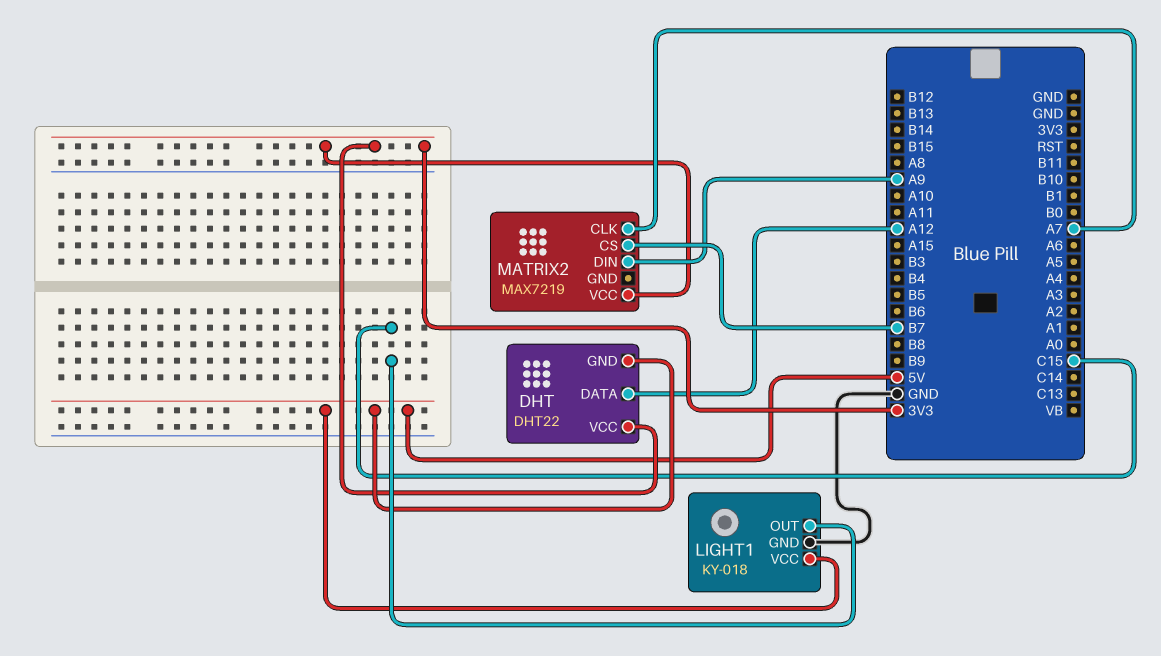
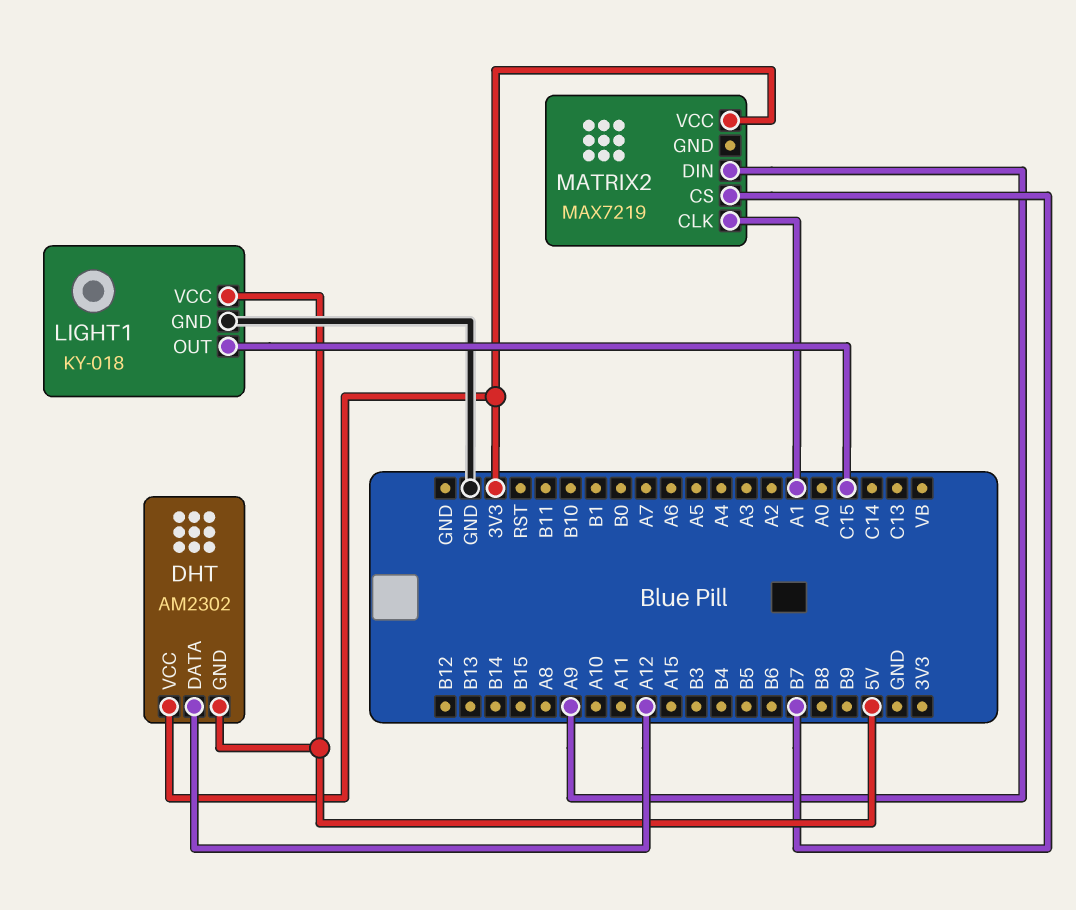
DHT: DHT22 -> AM2302
MATRIX2 pin CLK: A7 -> A1

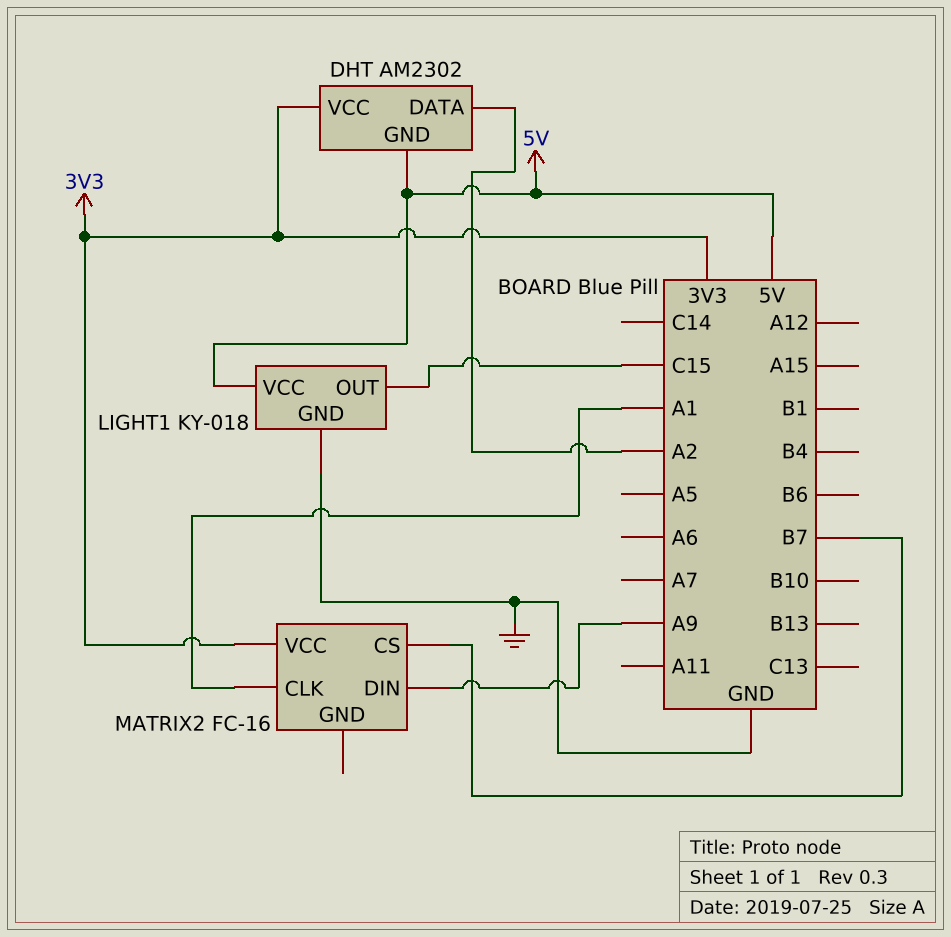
DHT pin DATA: A12 -> A2
MATRIX2: MAX7219 -> FC-16

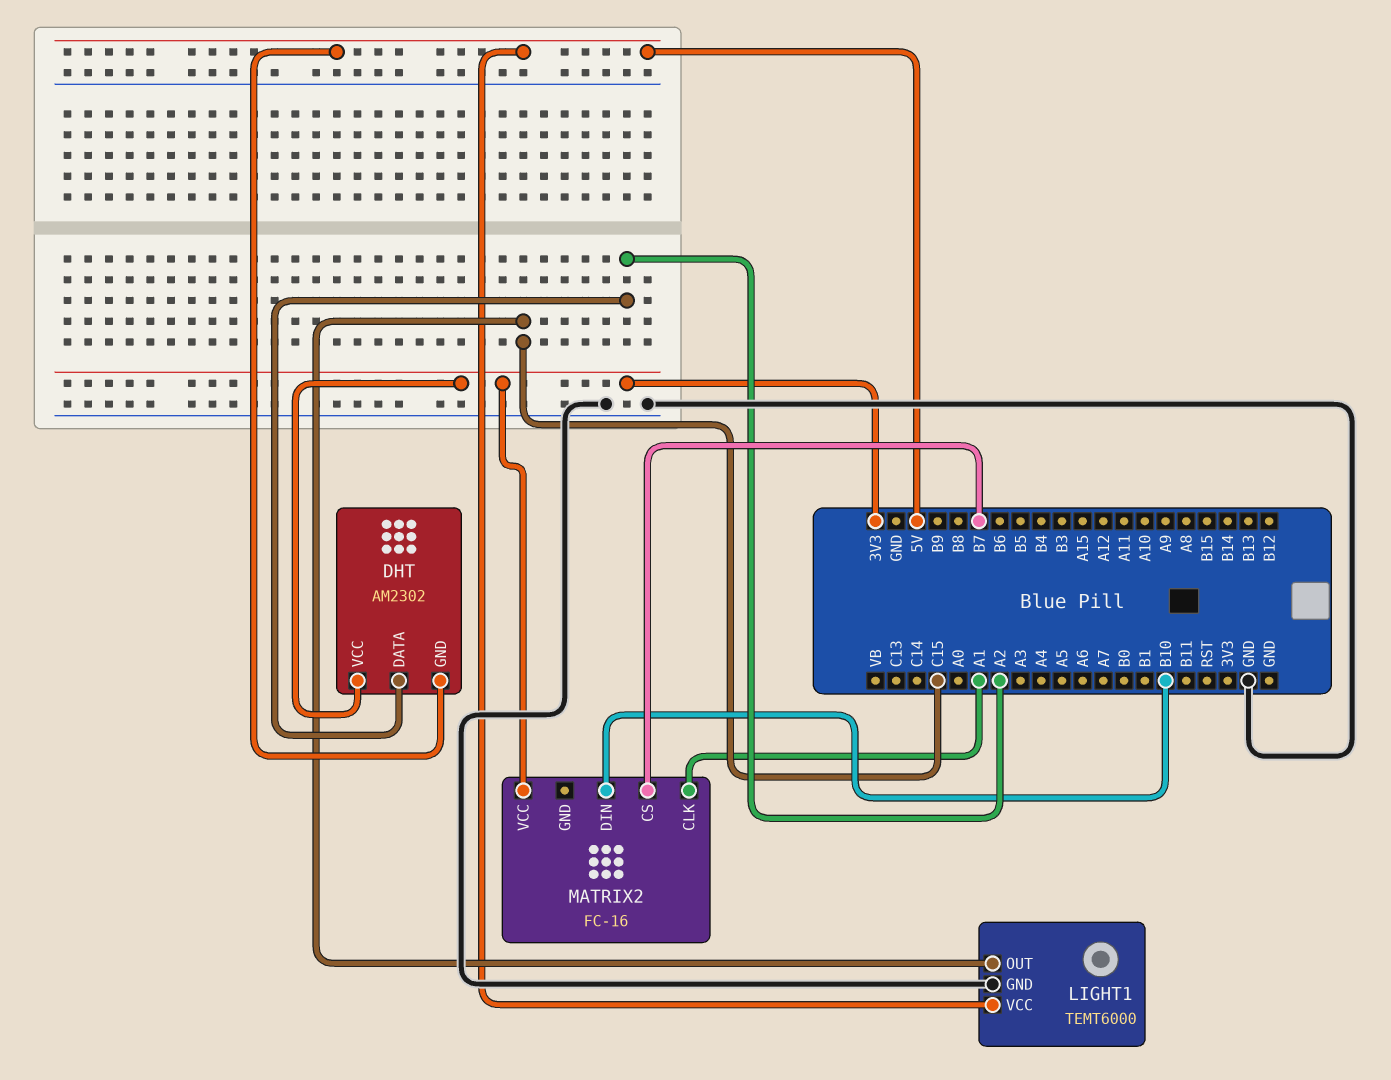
LIGHT1: KY-018 -> TEMT6000
MATRIX2 pin DIN: A9 -> B10

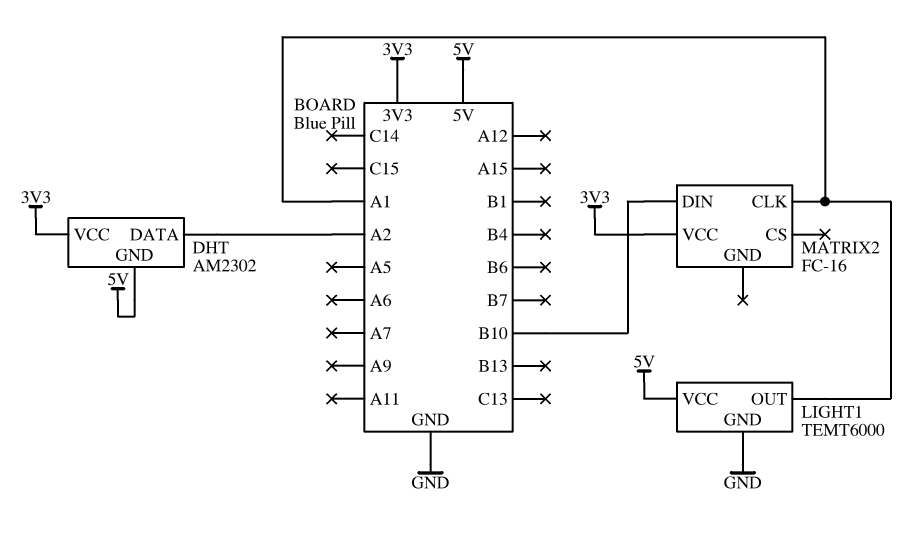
LIGHT1 pin OUT: C15 -> A1
MATRIX2 pin CS: B7 -> none

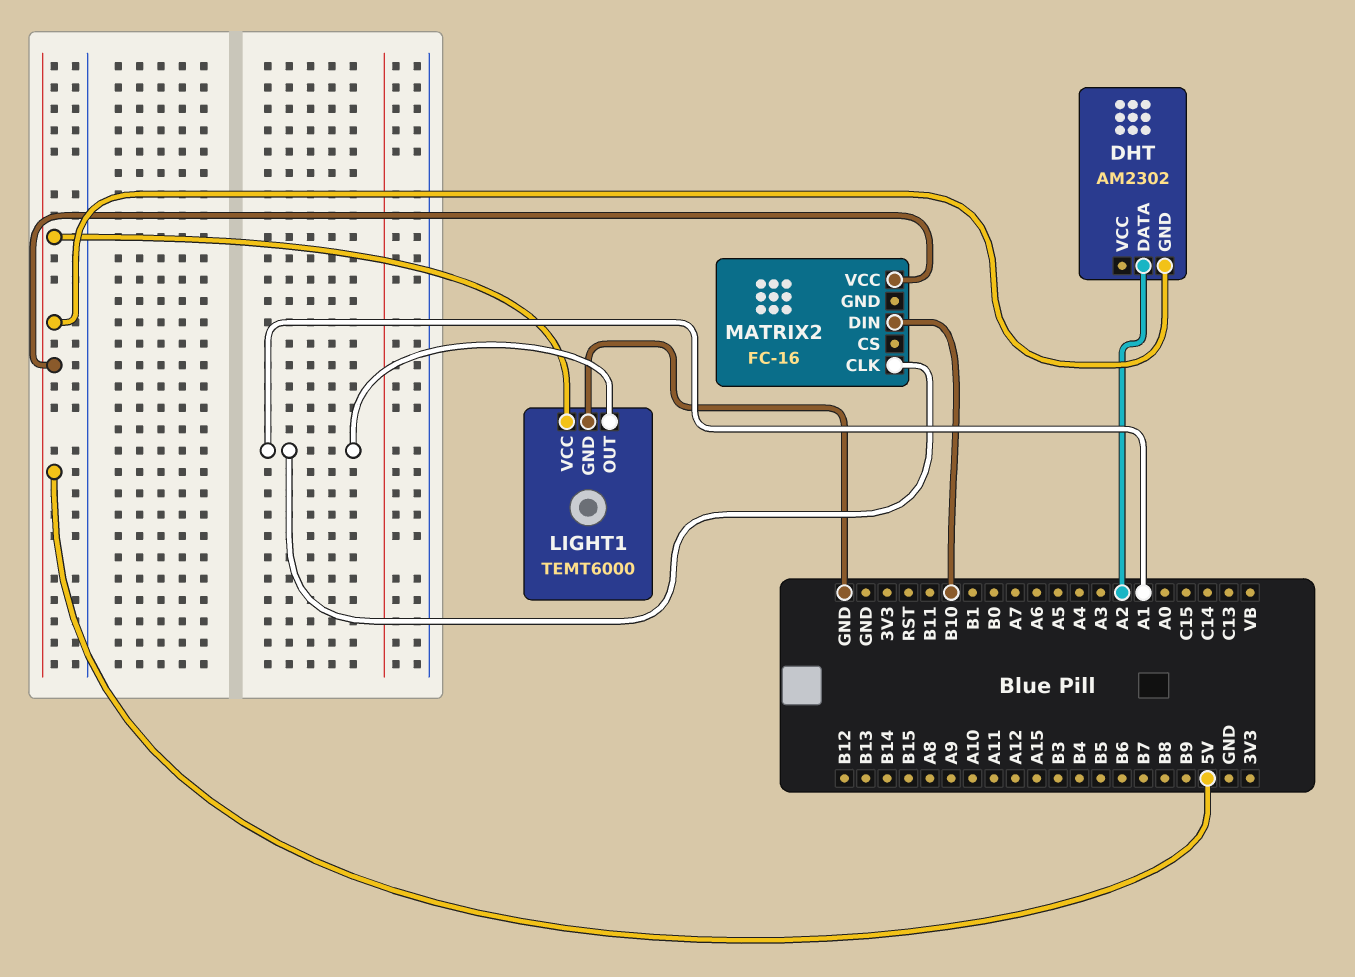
DHT pin VCC: 3V3 -> none
MATRIX2 pin VCC: 3V3 -> 5V

